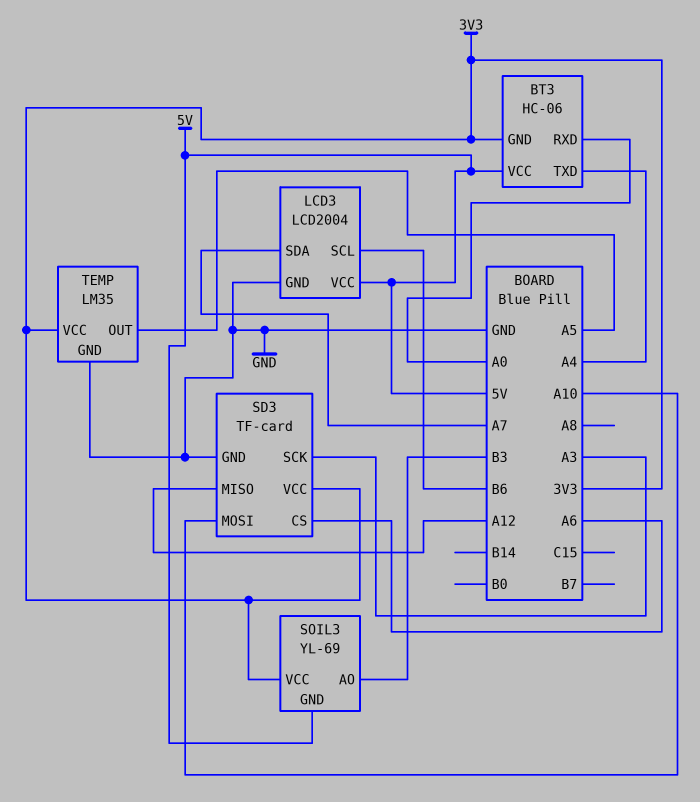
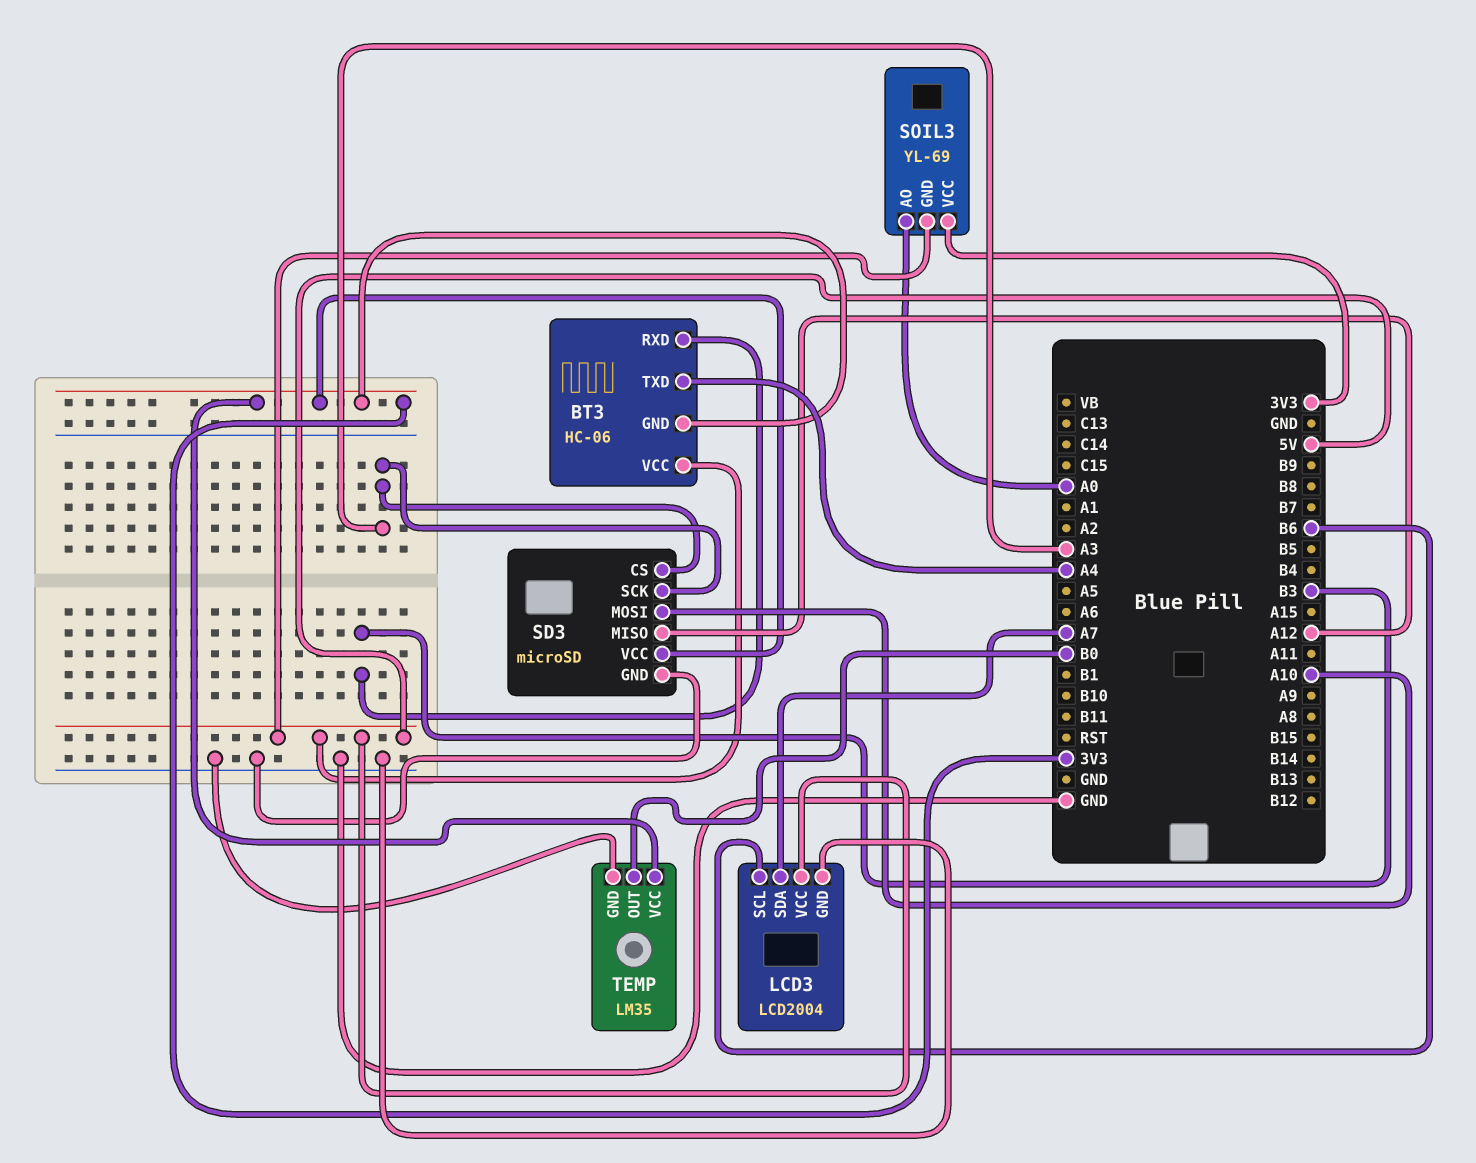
BT3 pin RXD: A0 -> B3
SD3: TF-card -> microSD
SD3 pin CS: A6 -> A3
SOIL3 pin AO: B3 -> A0
TEMP pin OUT: A5 -> B0

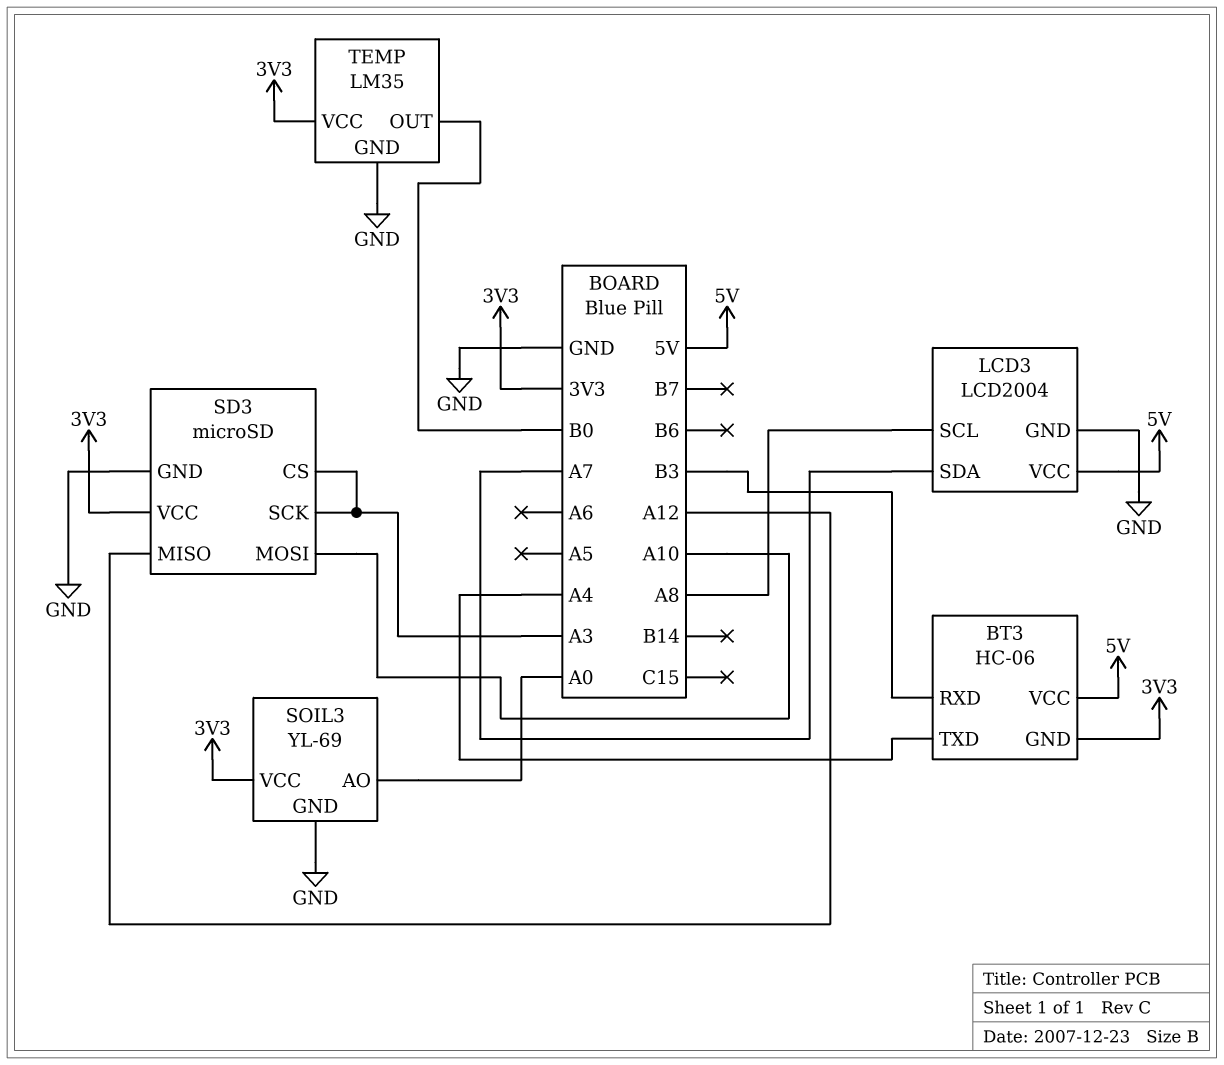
LCD3 pin SCL: B6 -> A8
SOIL3 pin GND: 5V -> GND

